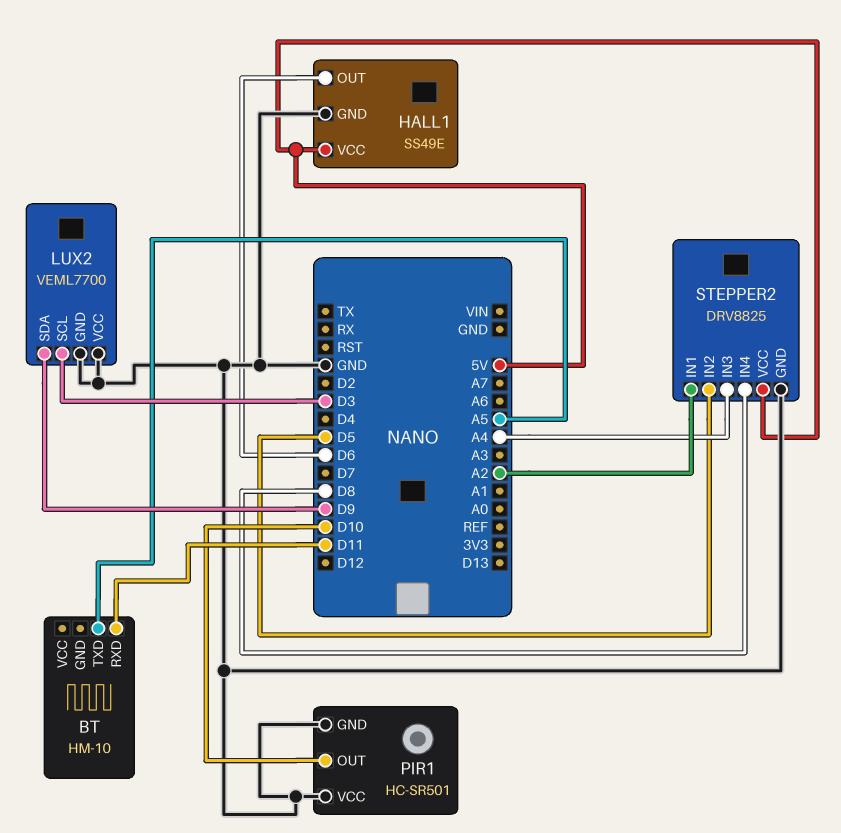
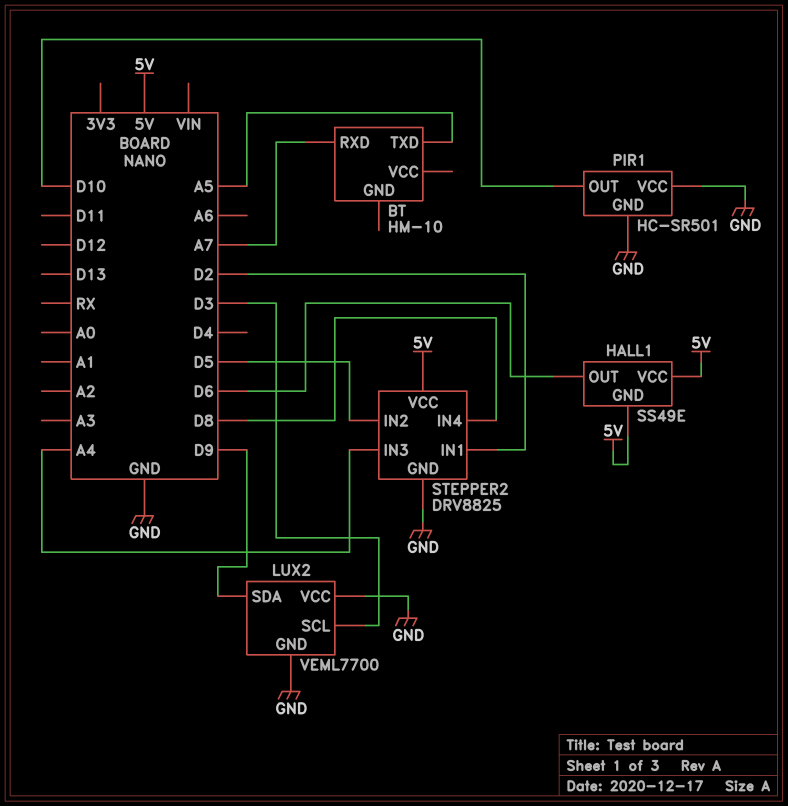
BT pin RXD: D11 -> A7
HALL1 pin GND: GND -> 5V
STEPPER2 pin IN1: A2 -> D2

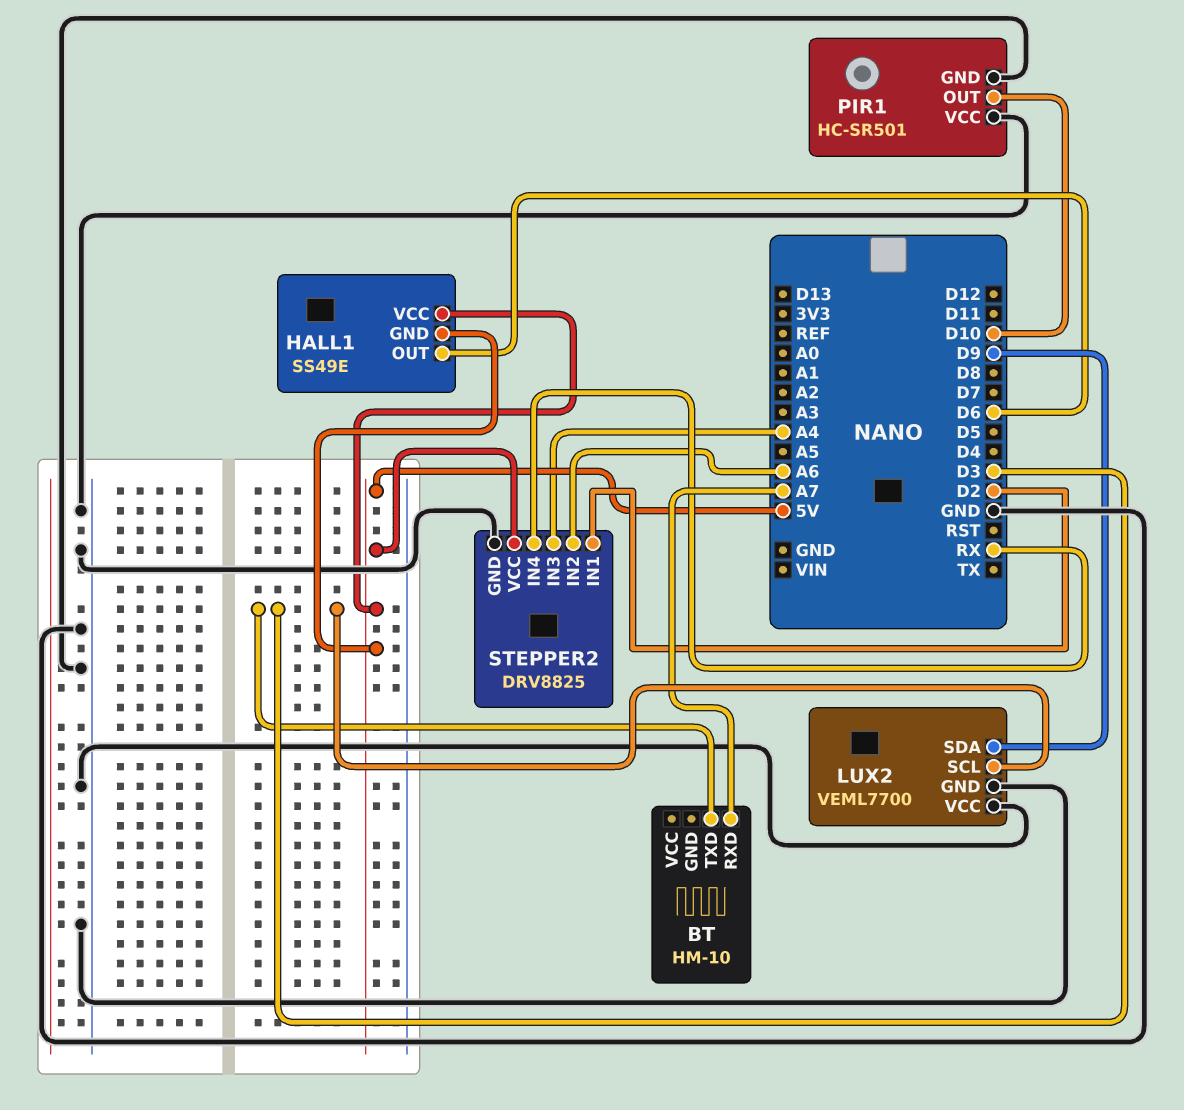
BT pin TXD: A5 -> D3
STEPPER2 pin IN2: D5 -> A6
STEPPER2 pin IN4: D8 -> RX

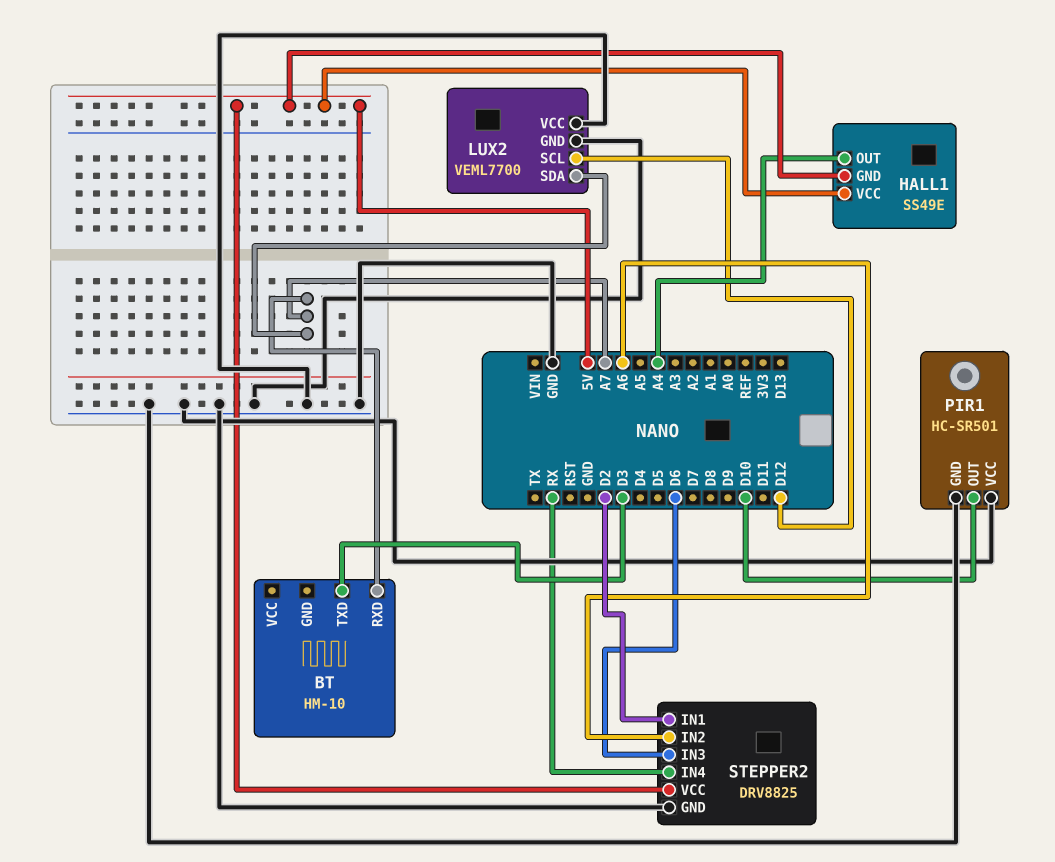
HALL1 pin OUT: D6 -> A4
LUX2 pin SCL: D3 -> D12
LUX2 pin SDA: D9 -> A7
STEPPER2 pin IN3: A4 -> D6

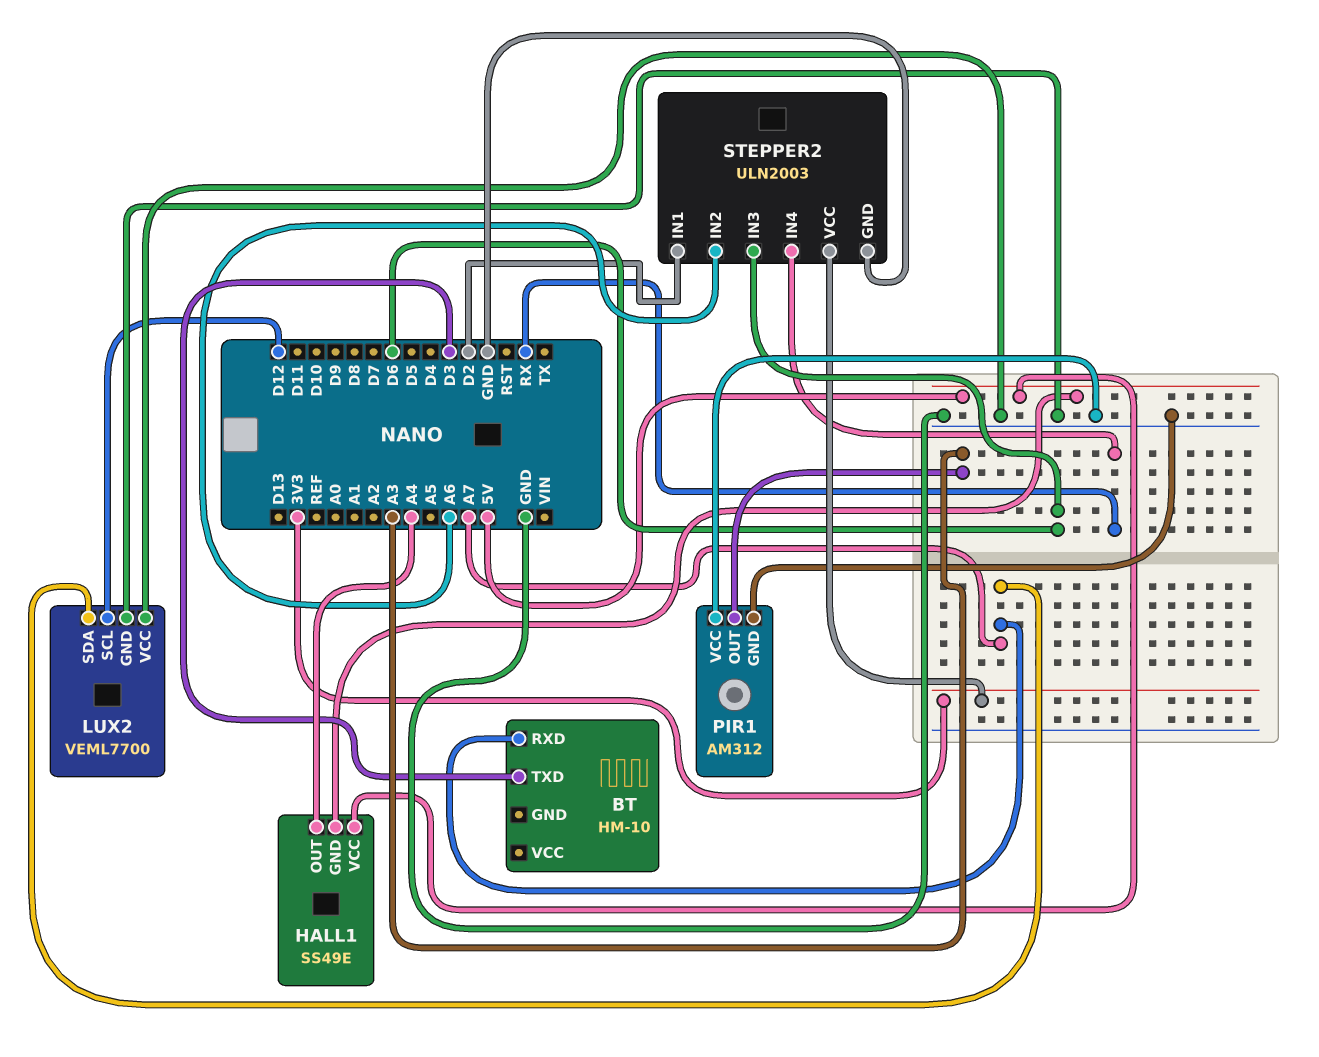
PIR1: HC-SR501 -> AM312
PIR1 pin OUT: D10 -> A3
STEPPER2: DRV8825 -> ULN2003
STEPPER2 pin VCC: 5V -> 3V3

